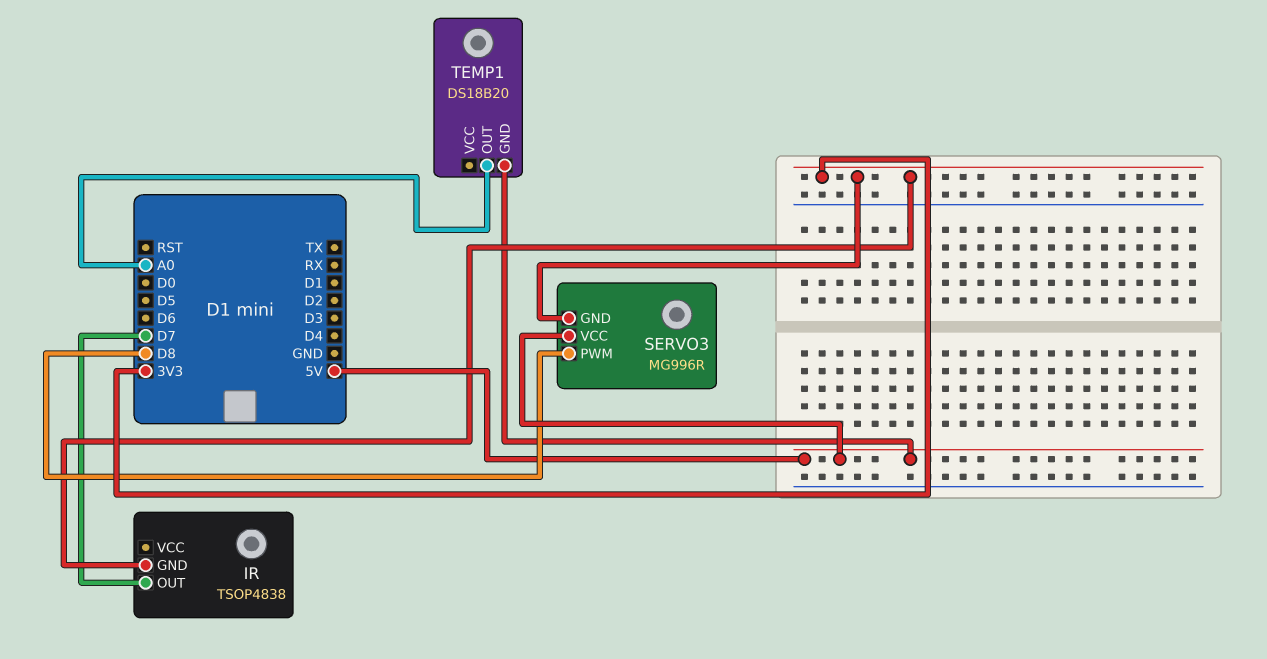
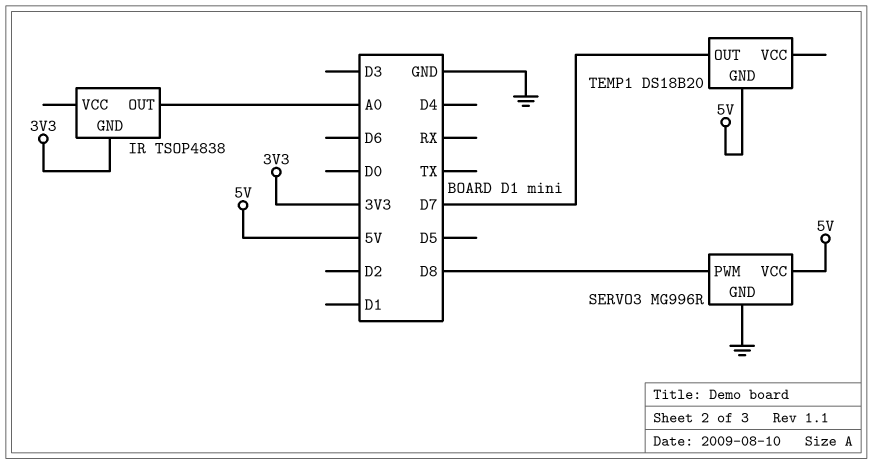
IR pin OUT: D7 -> A0
SERVO3 pin GND: 3V3 -> GND
TEMP1 pin OUT: A0 -> D7

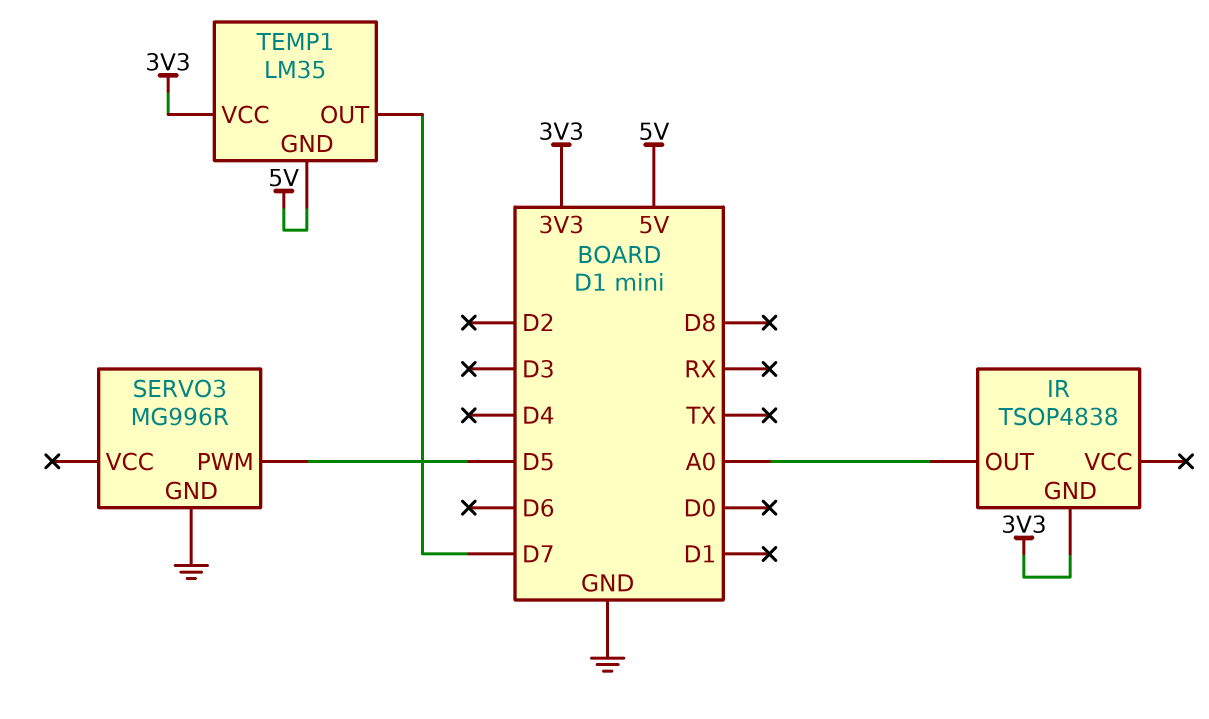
SERVO3 pin PWM: D8 -> D5
SERVO3 pin VCC: 5V -> none
TEMP1: DS18B20 -> LM35
TEMP1 pin VCC: none -> 3V3

